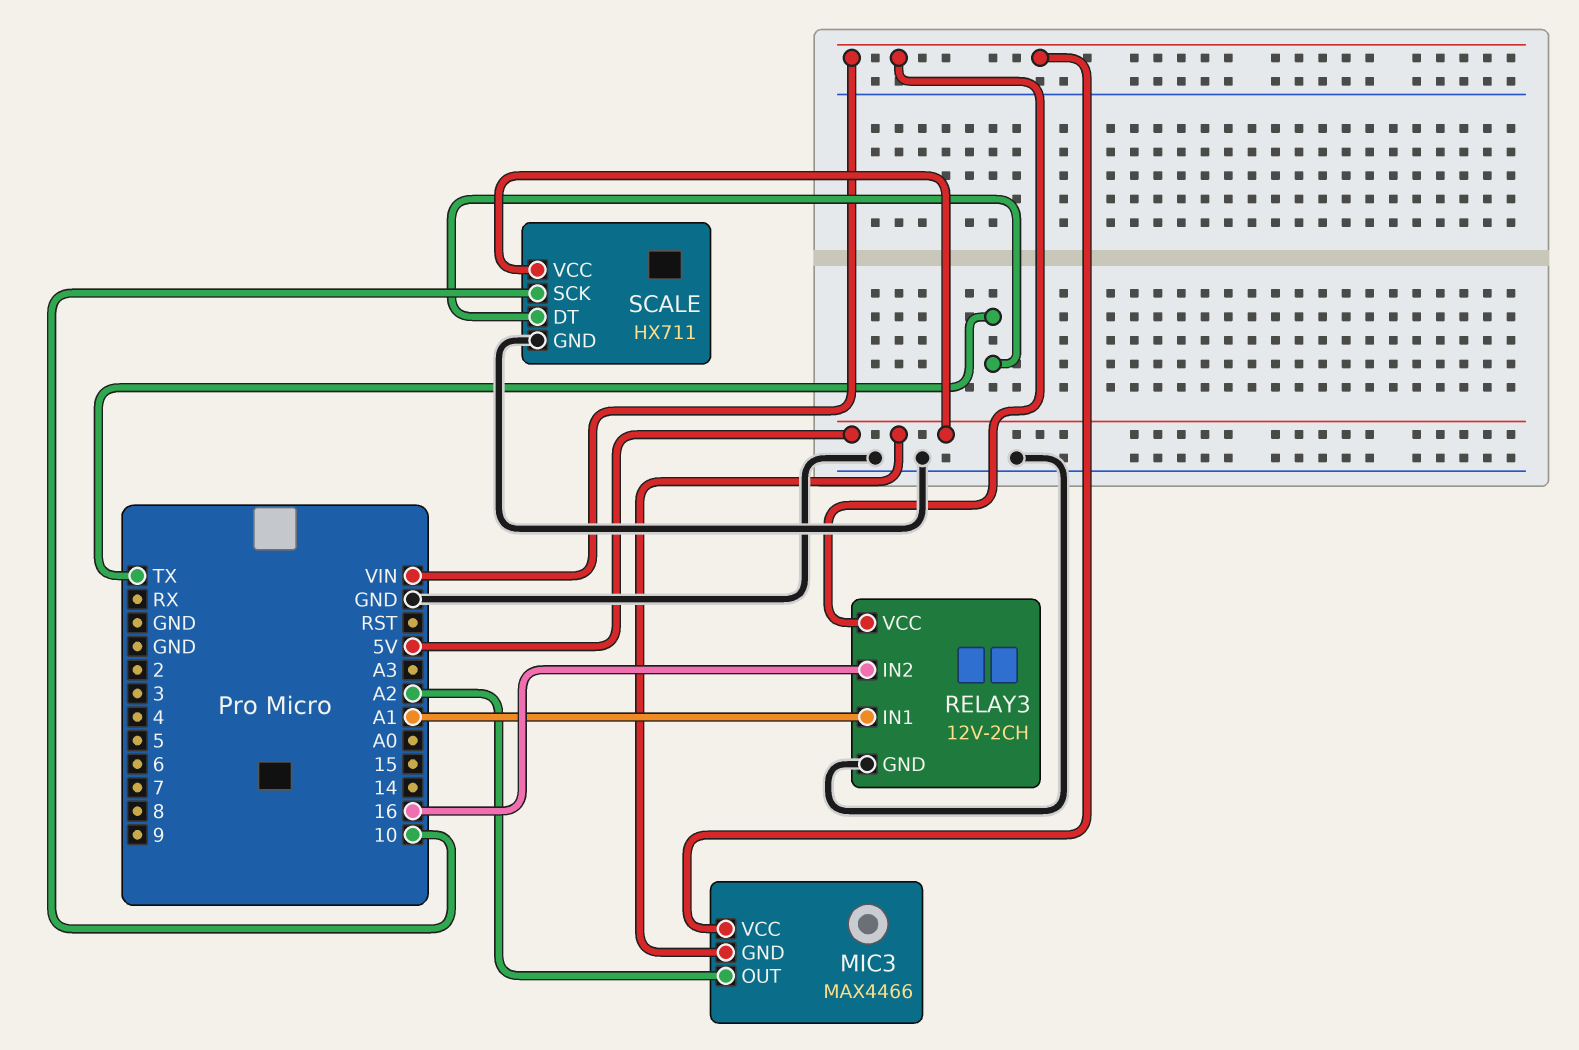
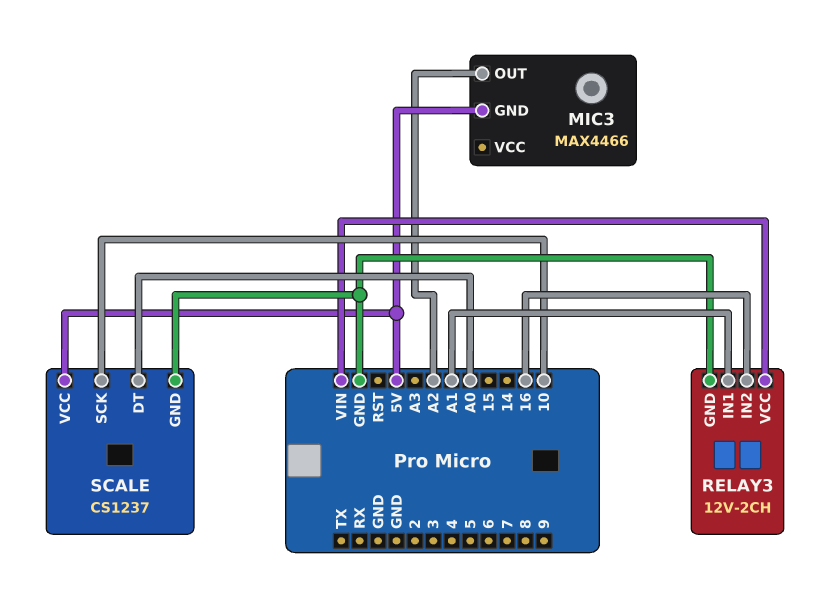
MIC3 pin VCC: VIN -> none
SCALE: HX711 -> CS1237
SCALE pin DT: TX -> A0

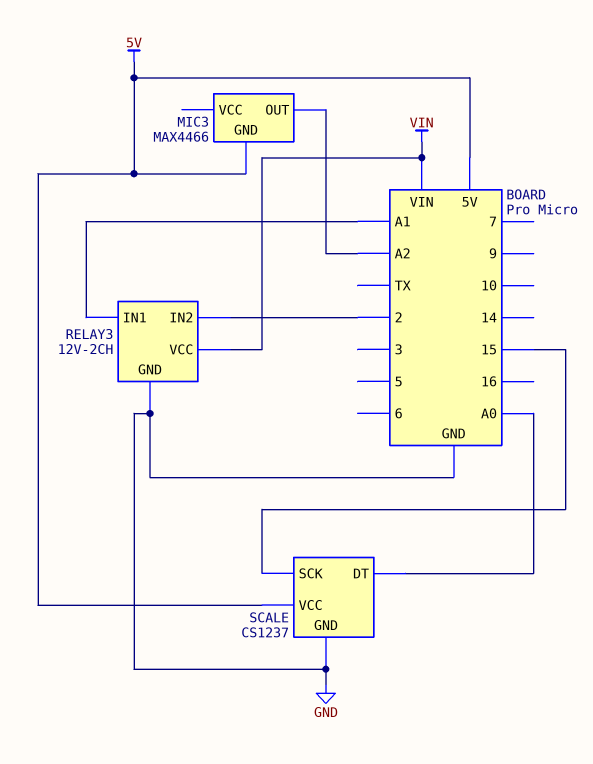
RELAY3 pin IN2: 16 -> 2
SCALE pin SCK: 10 -> 15

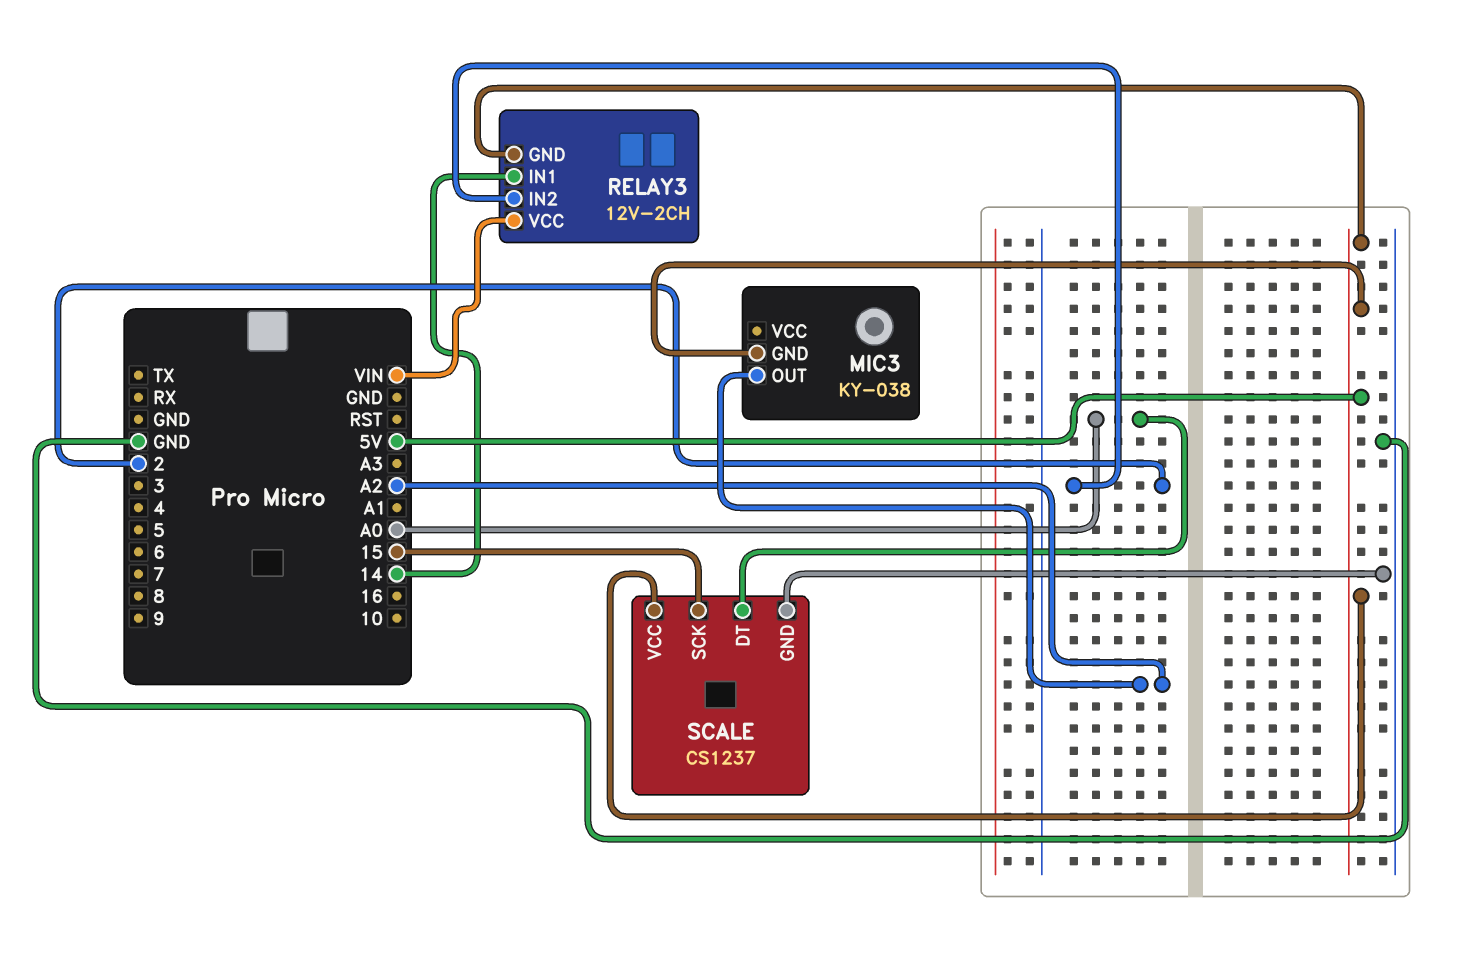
MIC3: MAX4466 -> KY-038
RELAY3 pin GND: GND -> 5V
RELAY3 pin IN1: A1 -> 14

